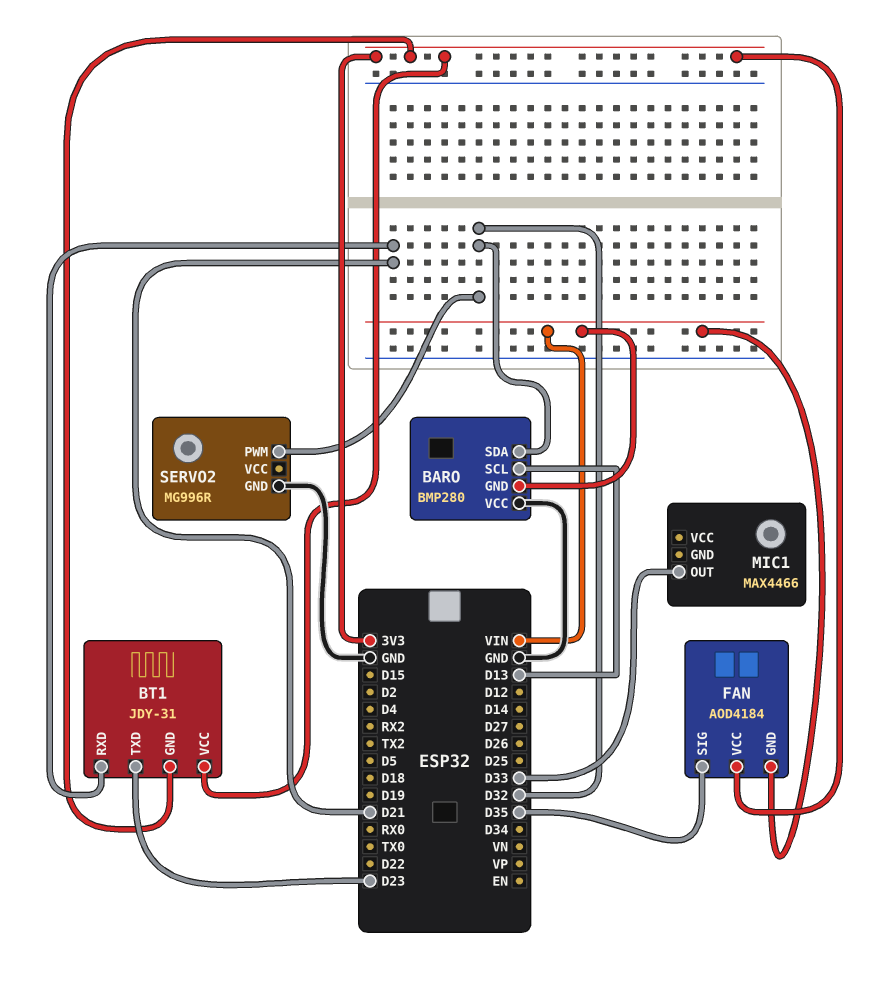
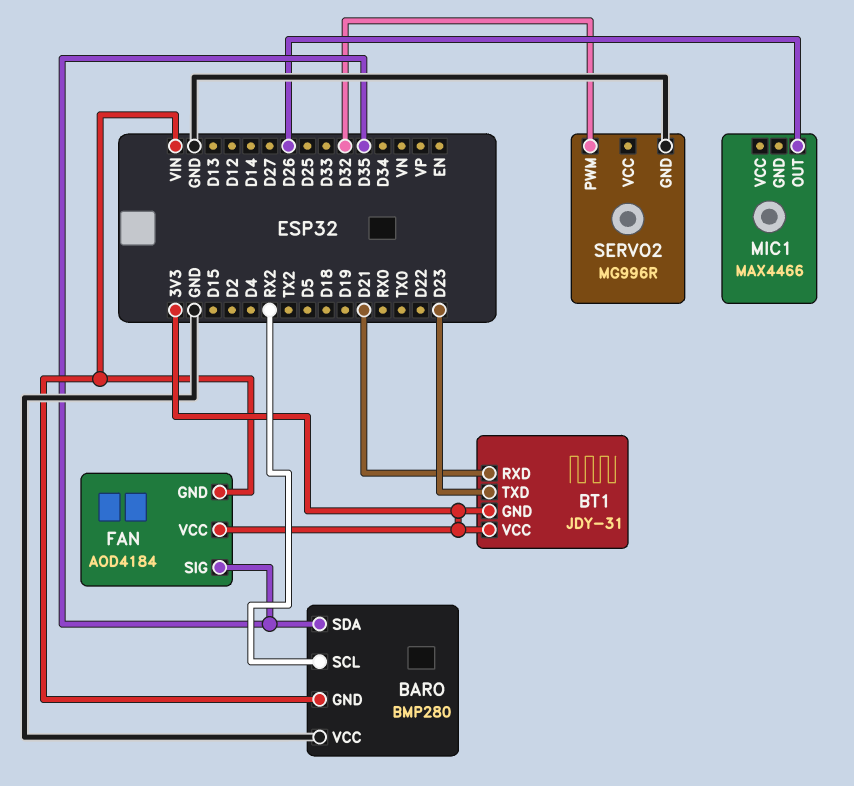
BARO pin SCL: D13 -> RX2
BARO pin SDA: D32 -> D35
MIC1 pin OUT: D33 -> D26

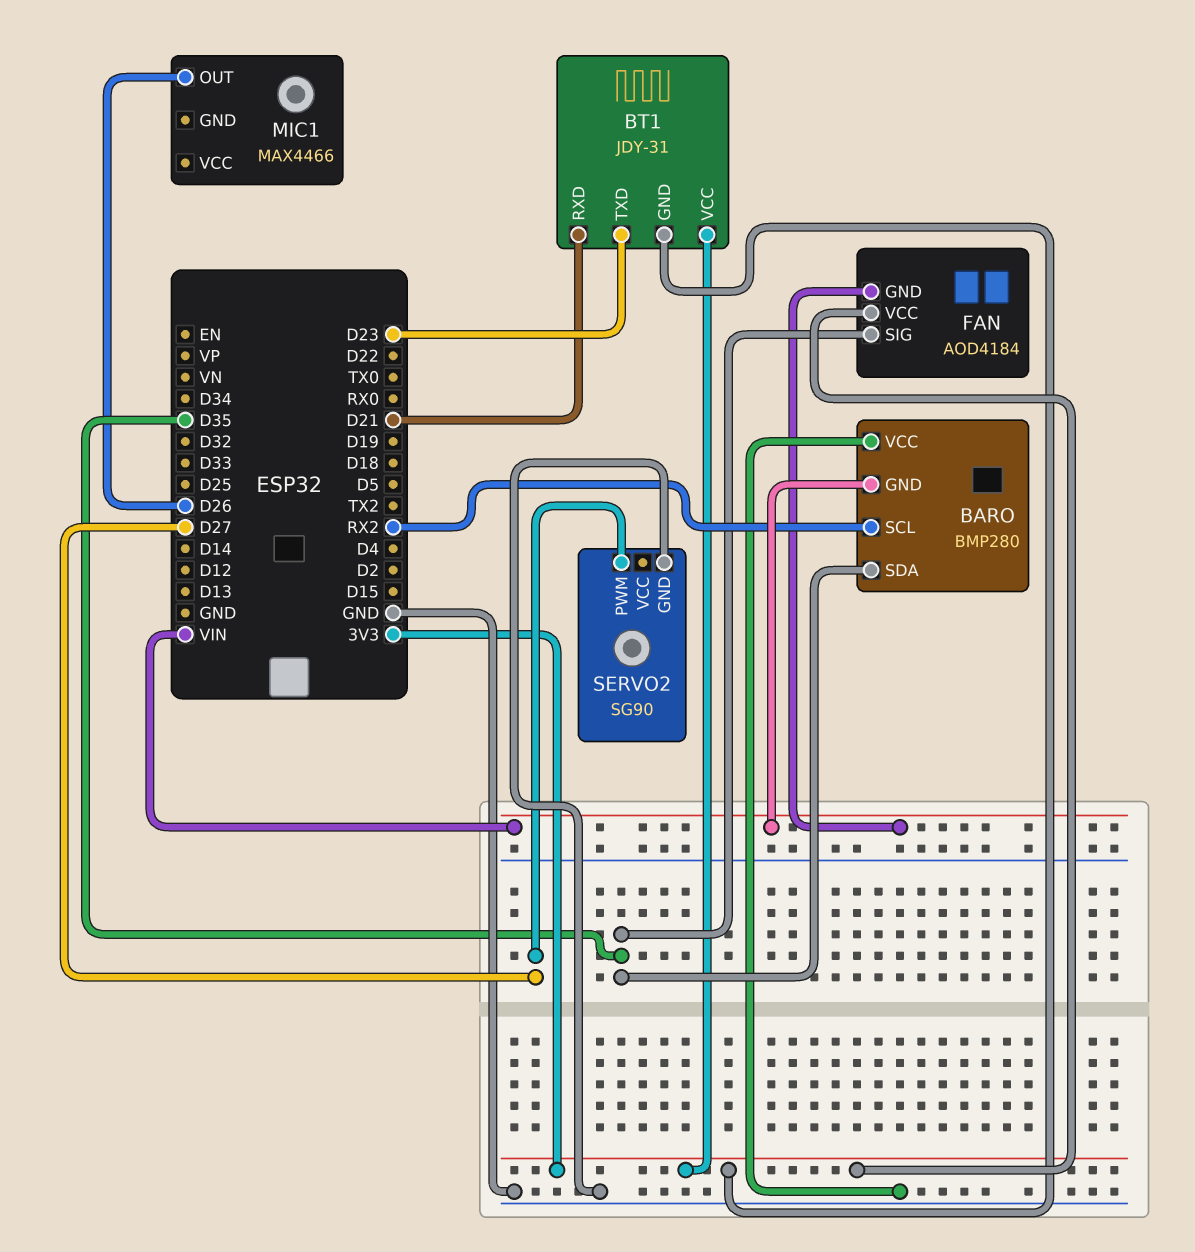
SERVO2: MG996R -> SG90
SERVO2 pin PWM: D32 -> D27

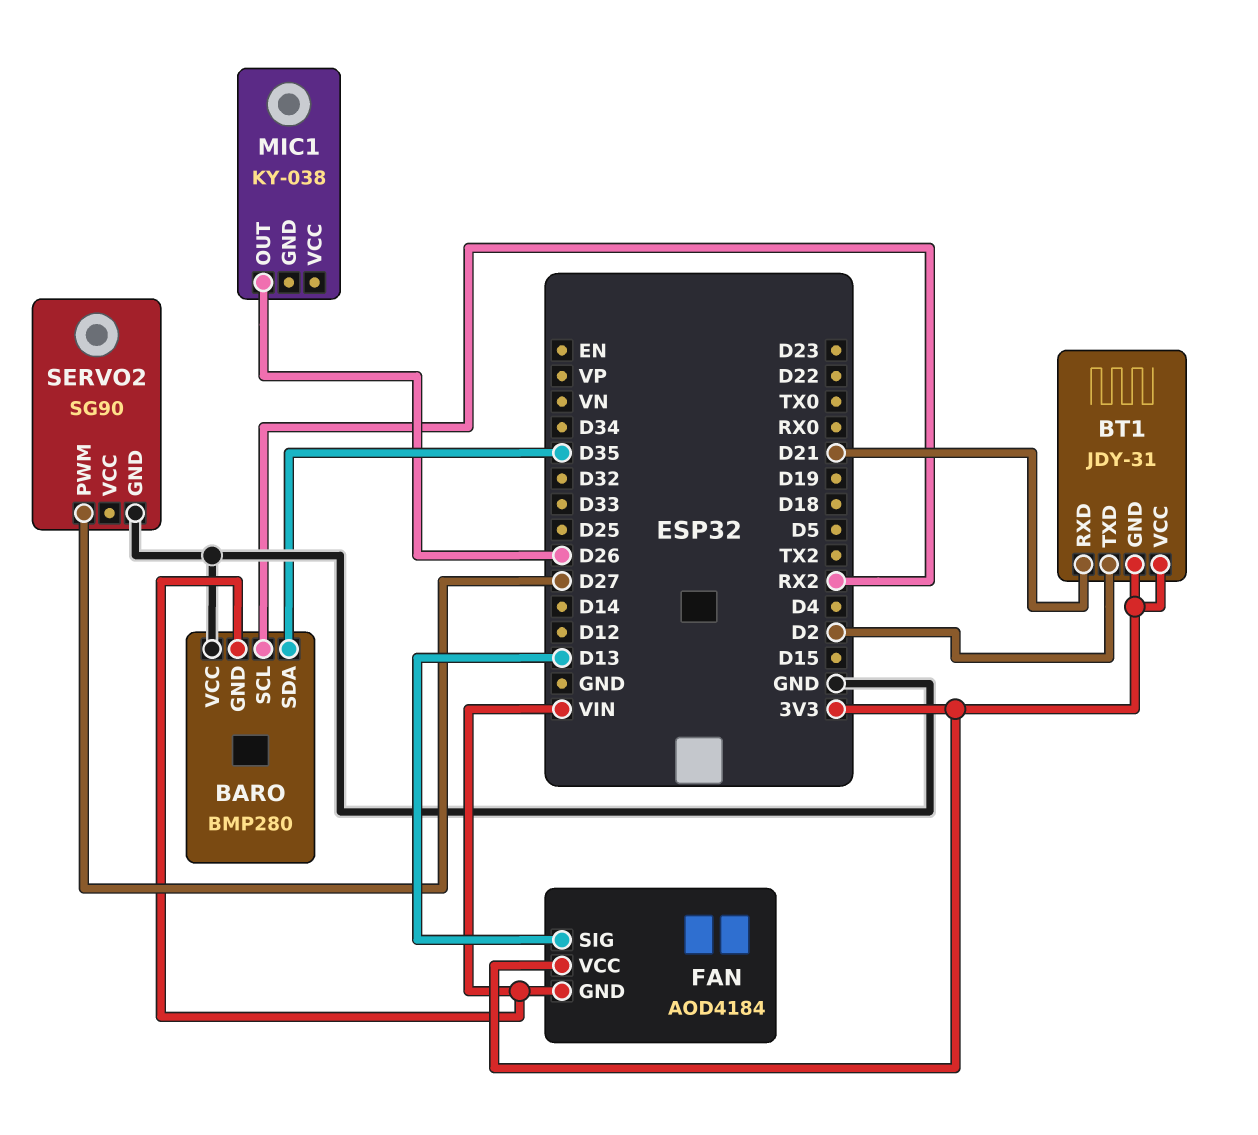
BT1 pin TXD: D23 -> D2
FAN pin SIG: D35 -> D13
MIC1: MAX4466 -> KY-038

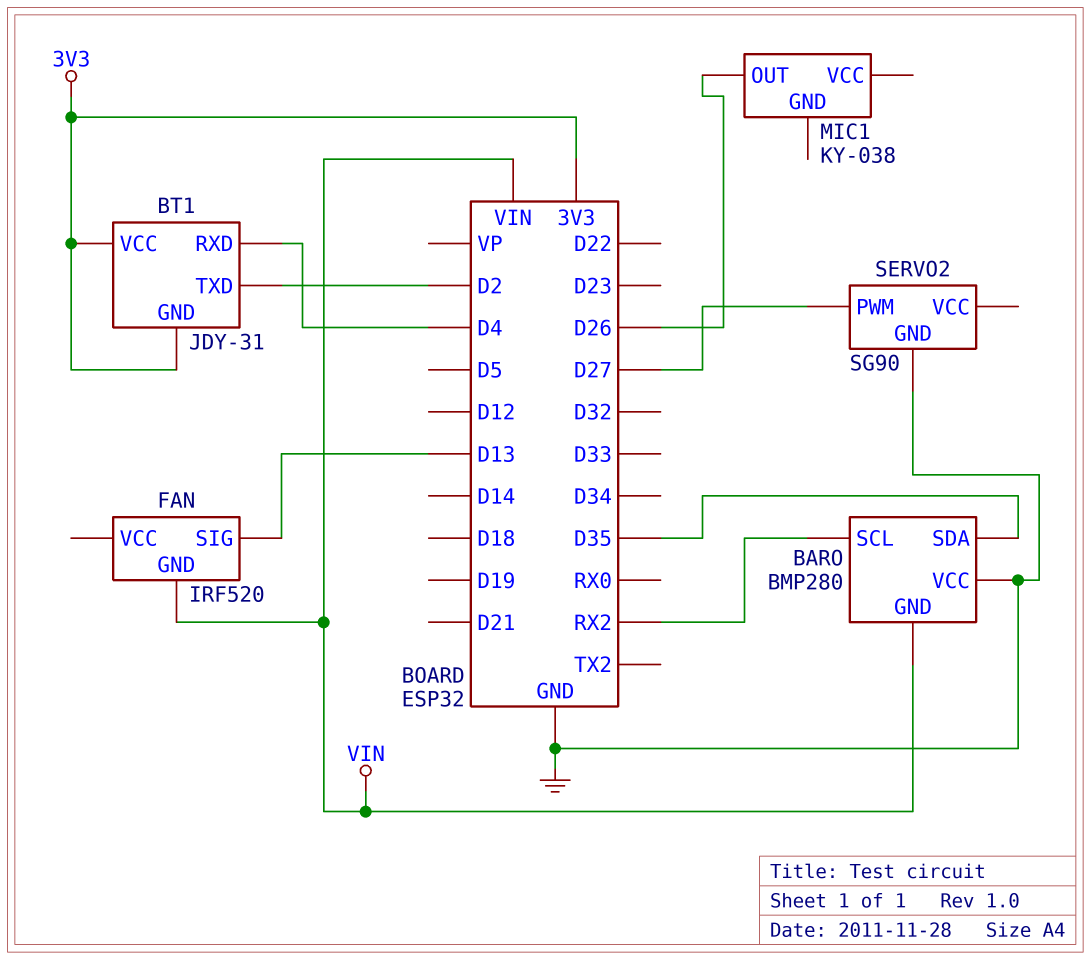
BT1 pin RXD: D21 -> D4
FAN: AOD4184 -> IRF520
FAN pin VCC: 3V3 -> none

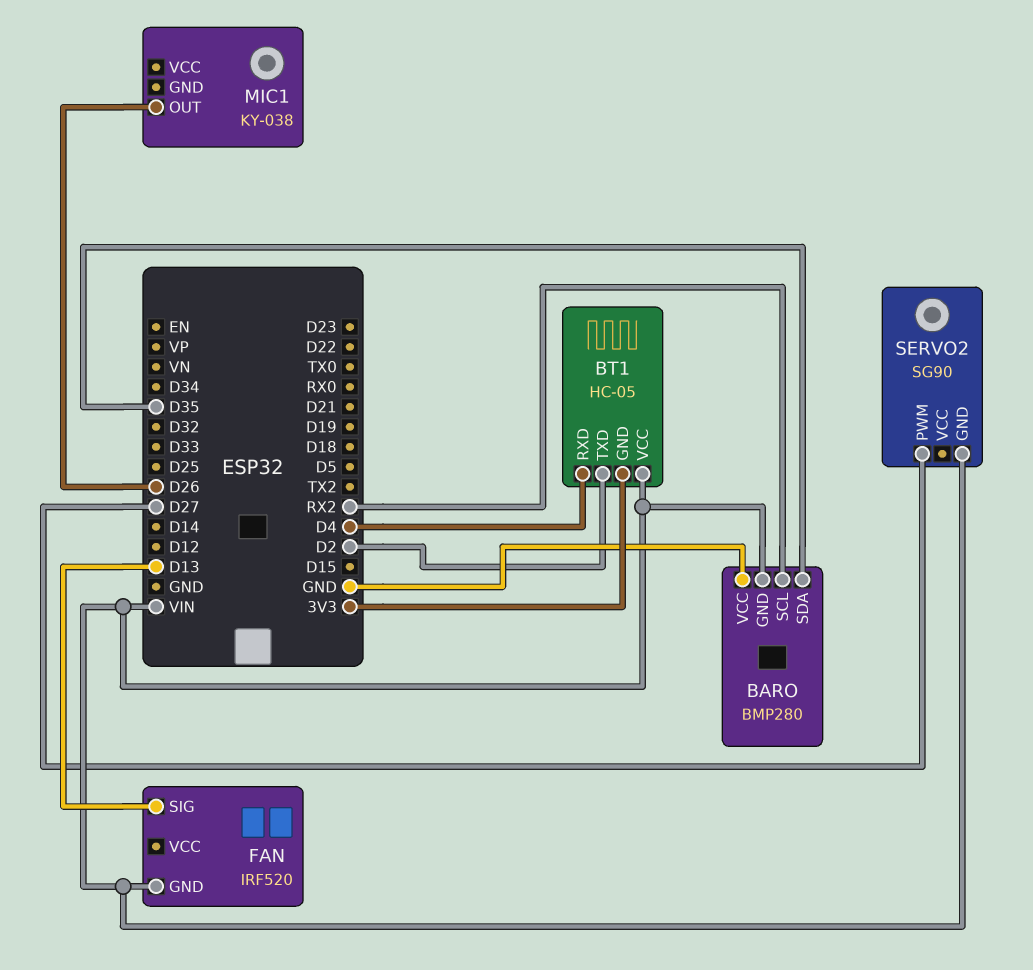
BT1: JDY-31 -> HC-05
BT1 pin VCC: 3V3 -> VIN
SERVO2 pin GND: GND -> VIN

